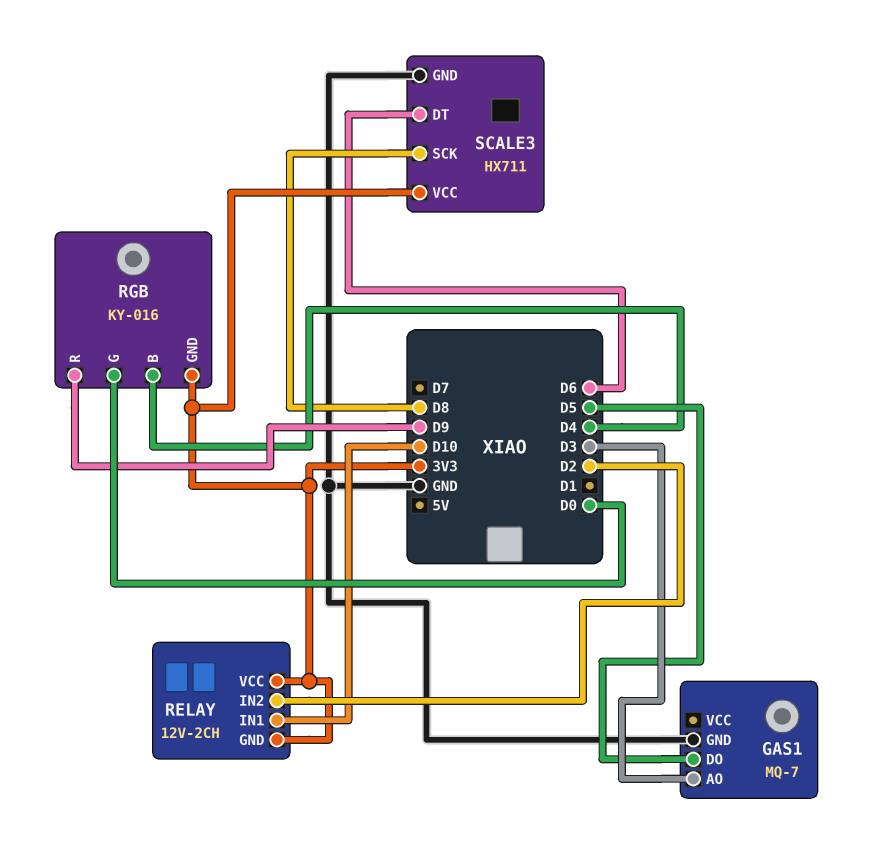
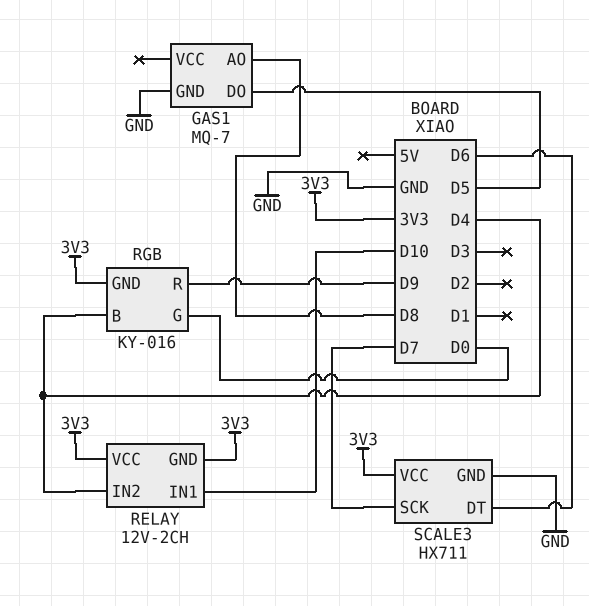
GAS1 pin AO: D3 -> D8
RELAY pin IN2: D2 -> D4
SCALE3 pin SCK: D8 -> D7

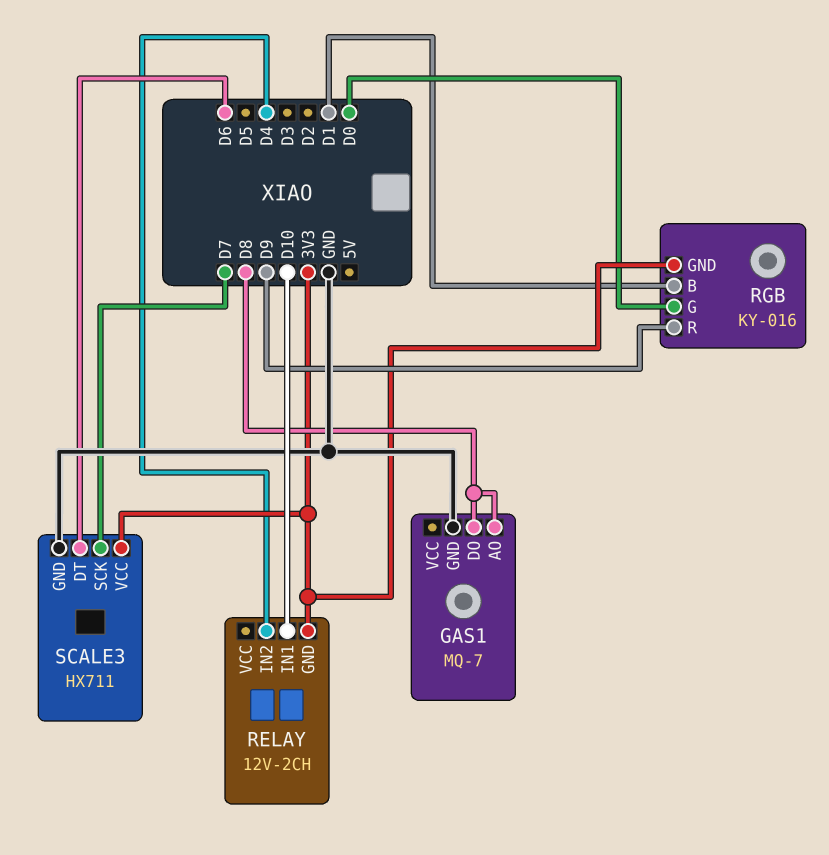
GAS1 pin DO: D5 -> D8
RELAY pin VCC: 3V3 -> none
RGB pin B: D4 -> D1

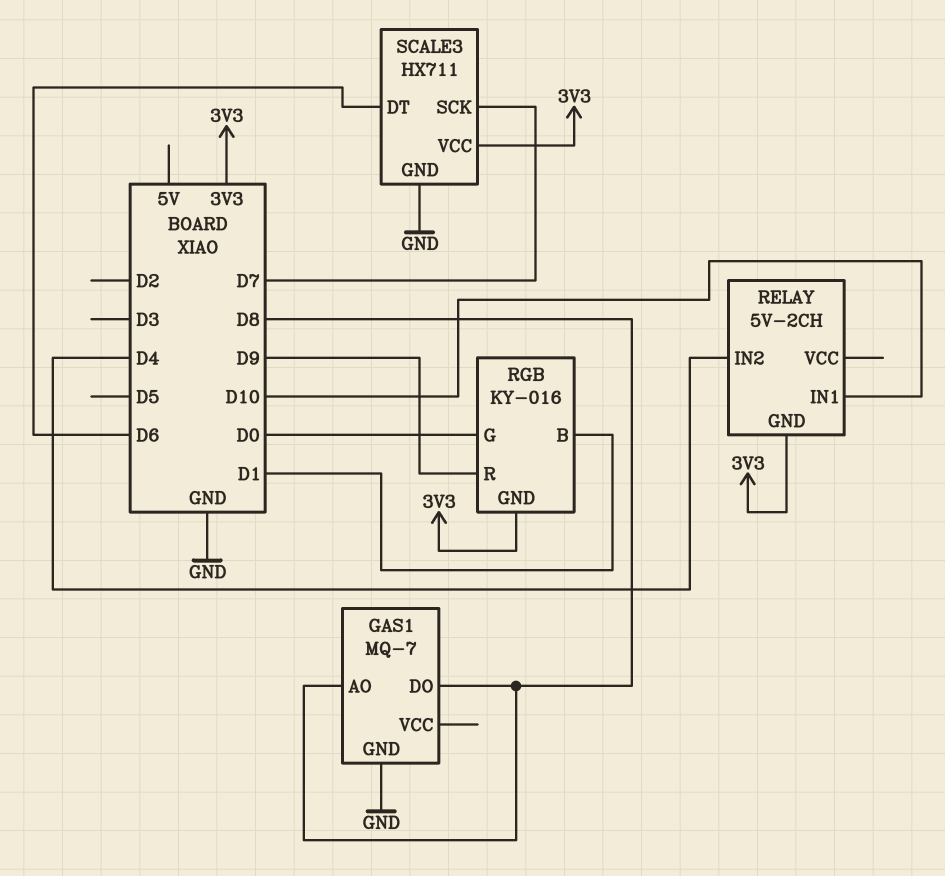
RELAY: 12V-2CH -> 5V-2CH

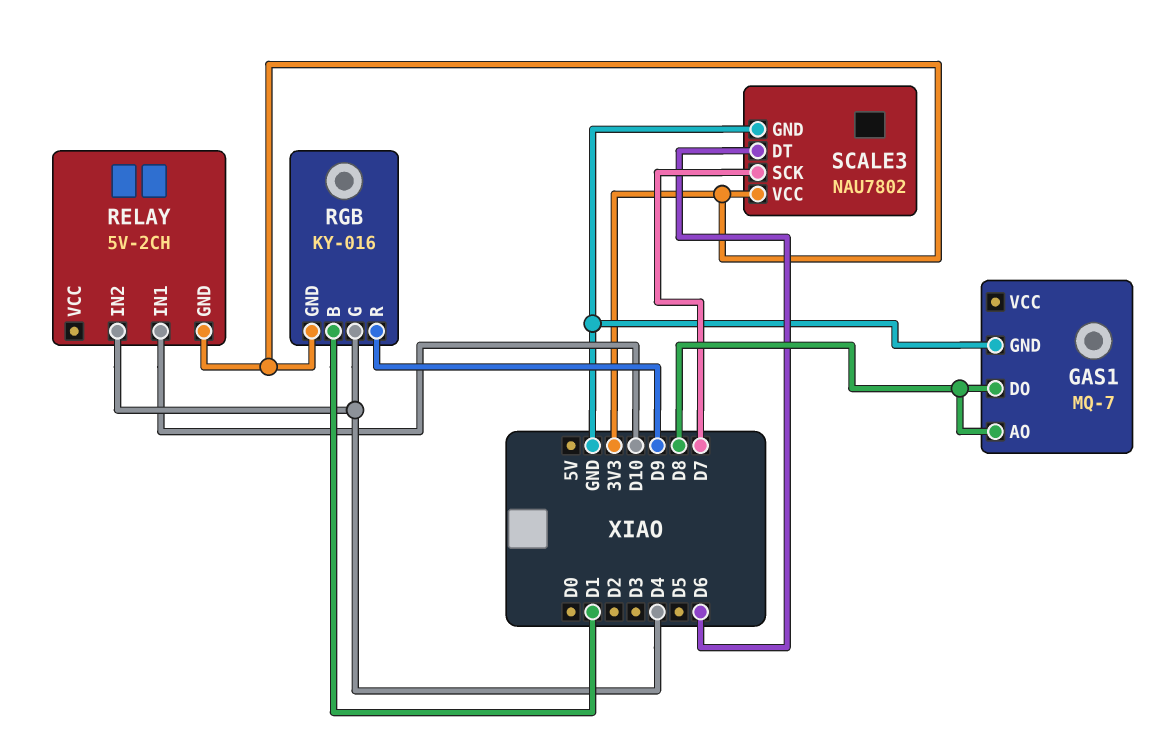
RGB pin G: D0 -> D4
SCALE3: HX711 -> NAU7802

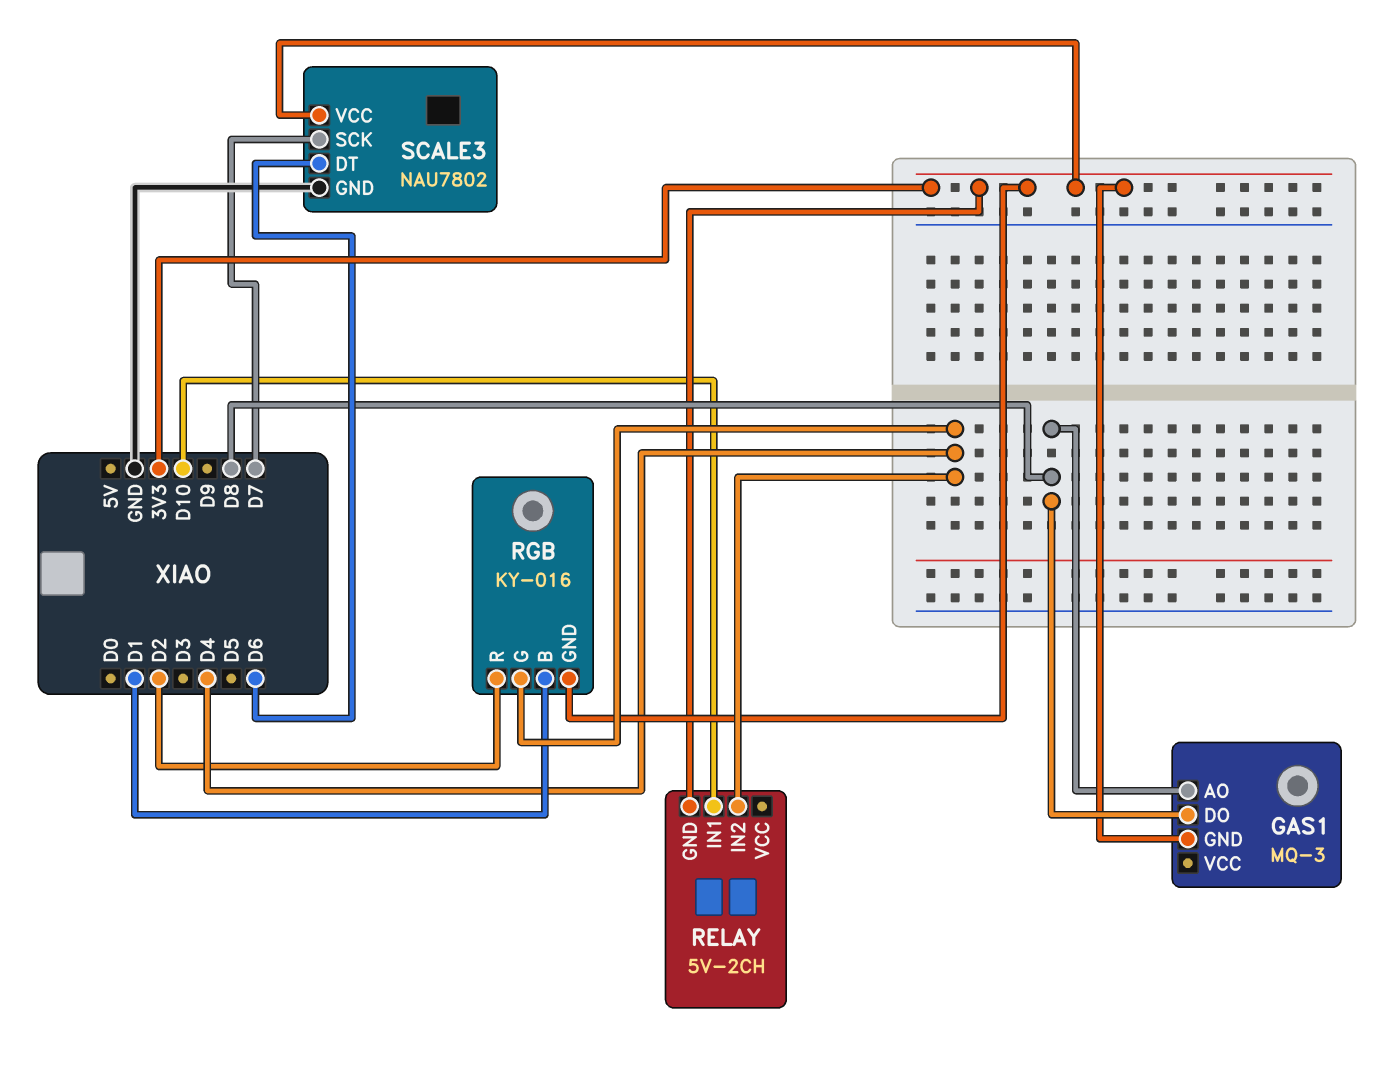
GAS1: MQ-7 -> MQ-3
GAS1 pin GND: GND -> 3V3
RGB pin R: D9 -> D2

